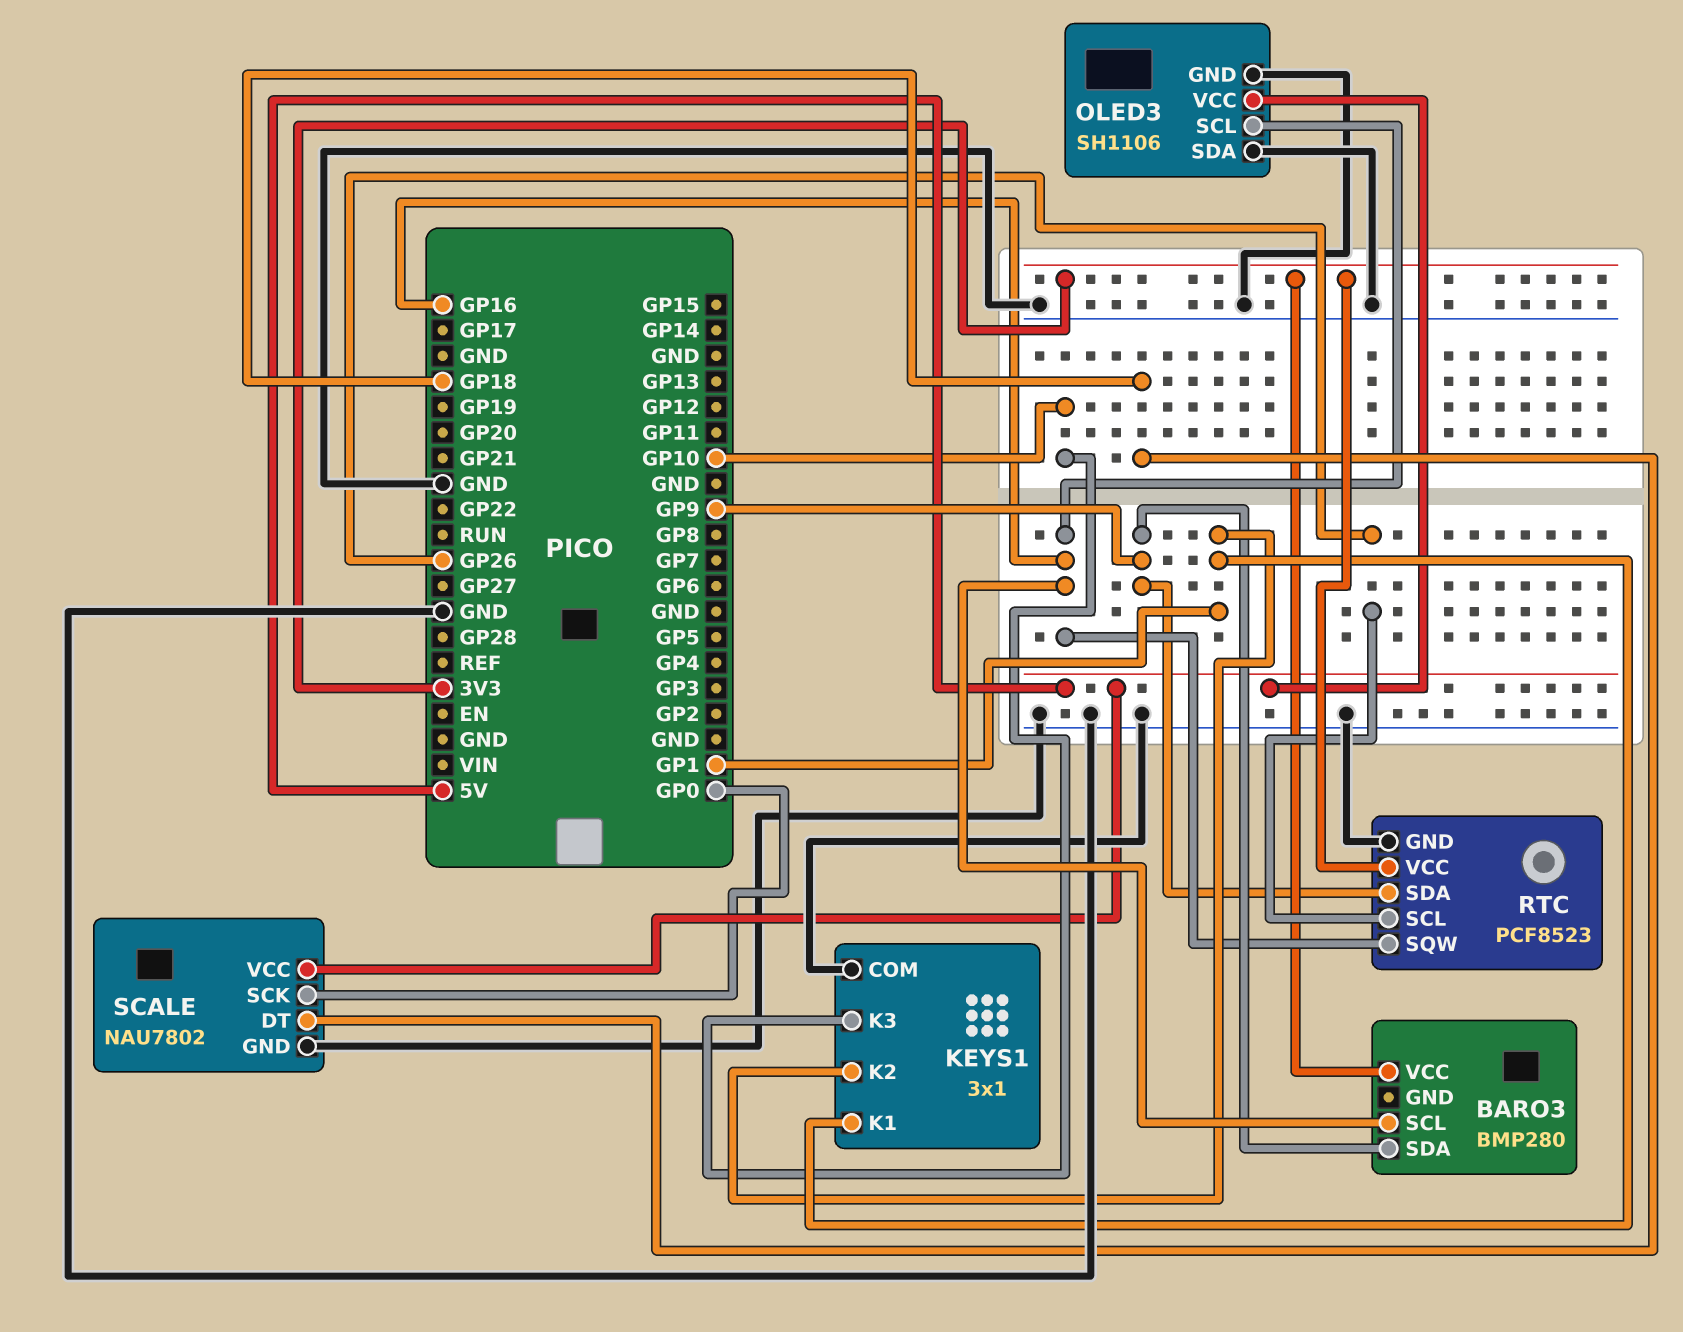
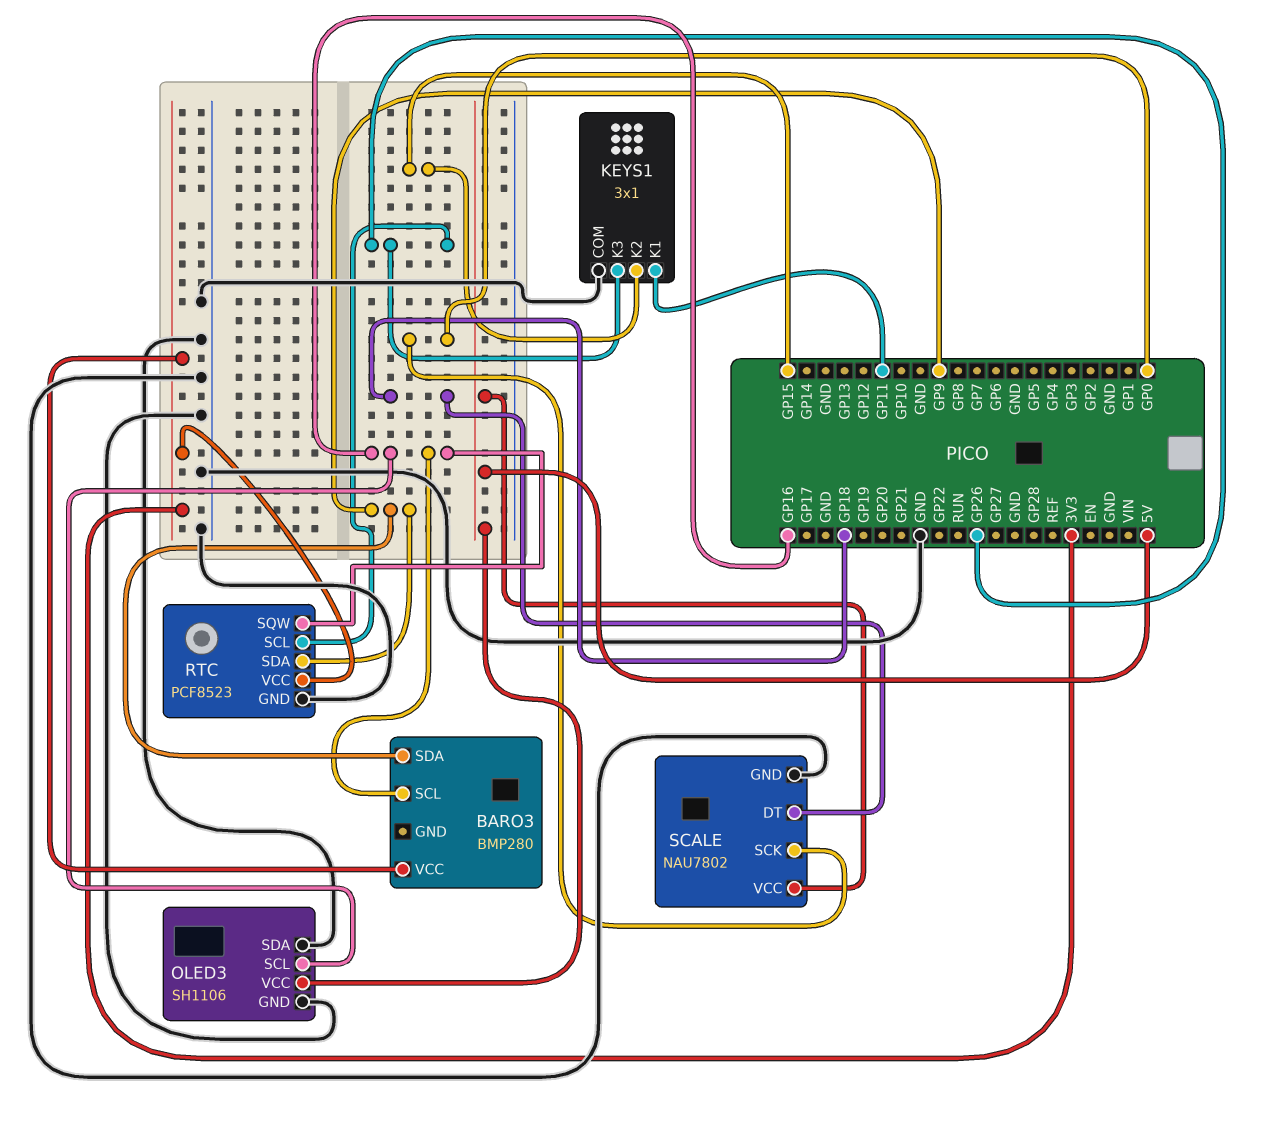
KEYS1 pin K1: GP1 -> GP11
KEYS1 pin K2: GP1 -> GP15
KEYS1 pin K3: GP10 -> GP26

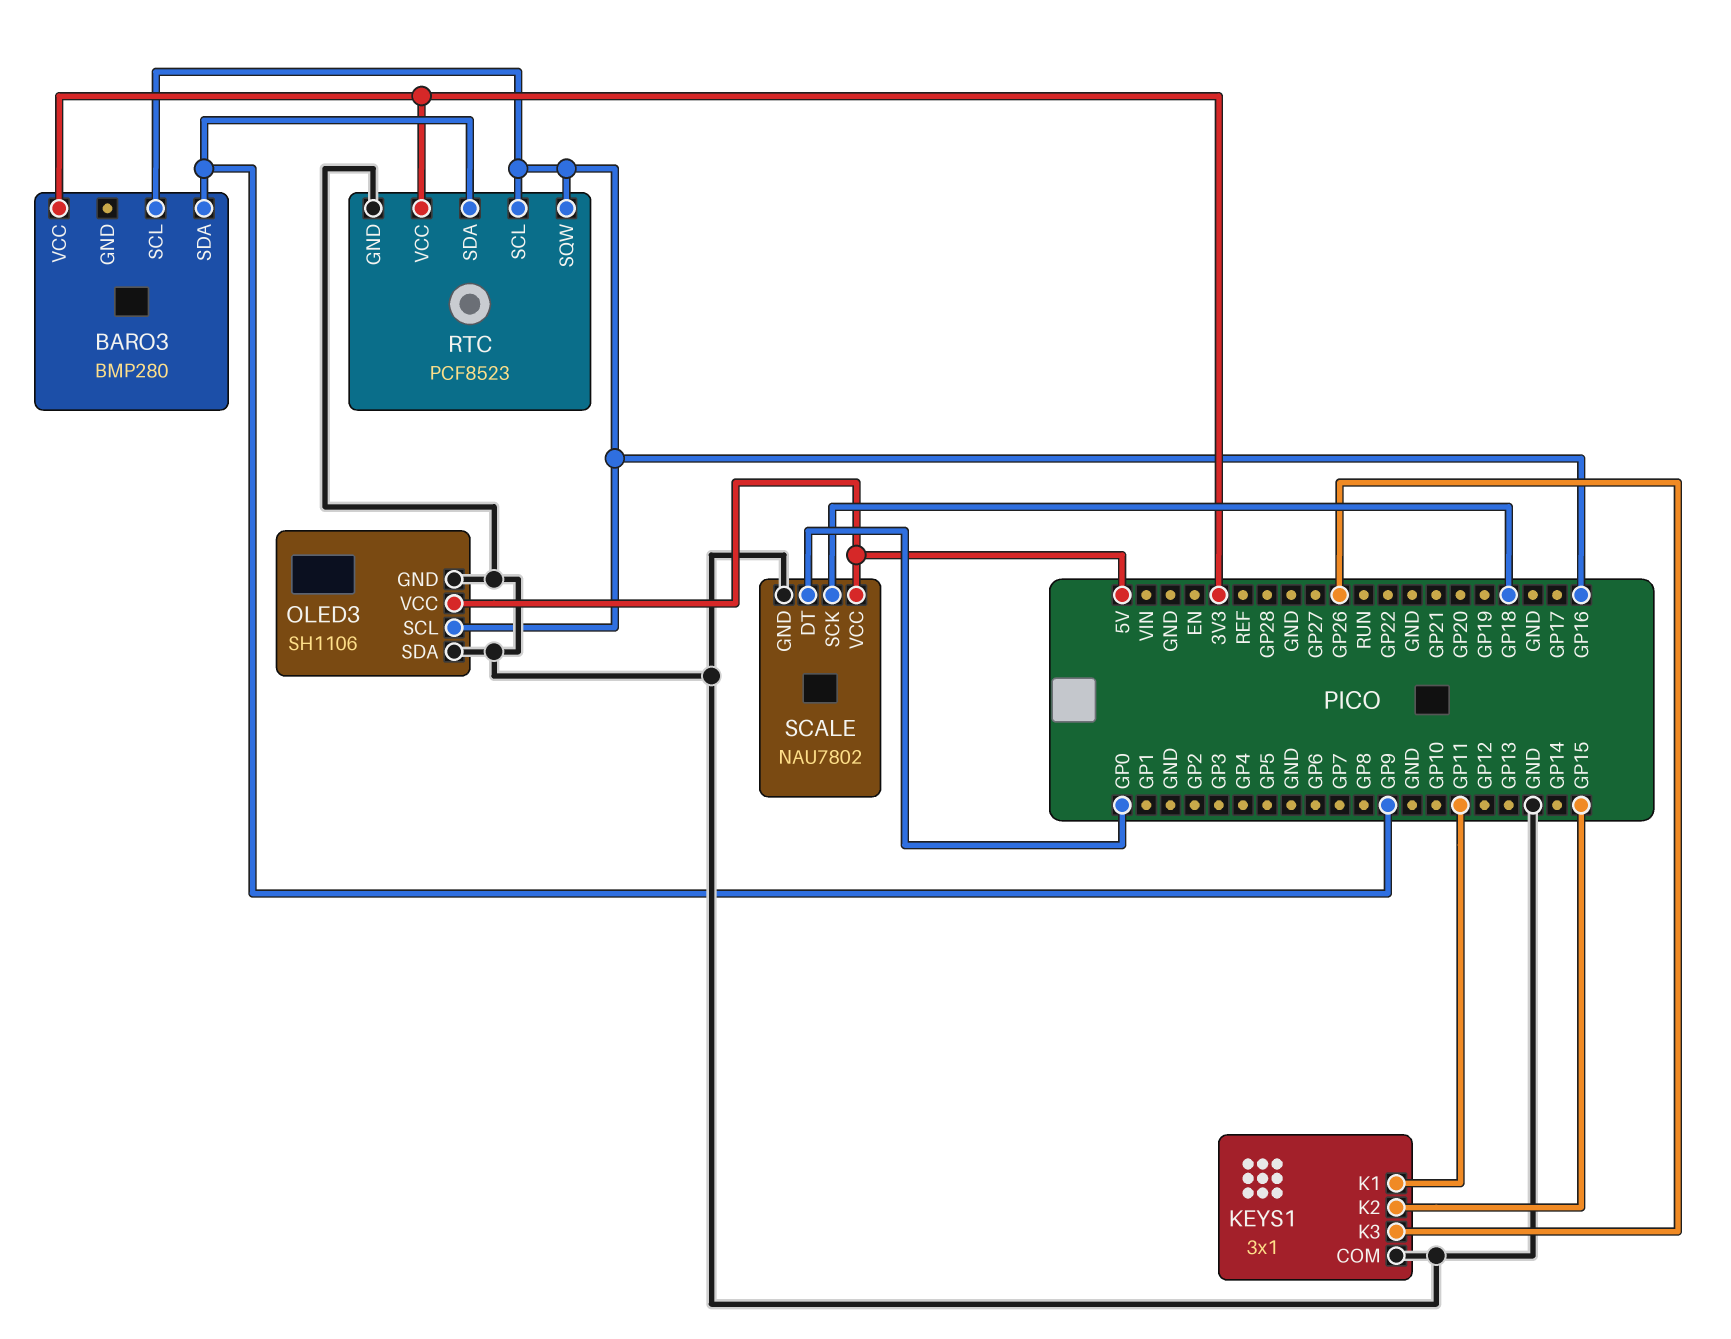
RTC pin SCL: GP26 -> GP16
SCALE pin DT: GP18 -> GP0
SCALE pin SCK: GP0 -> GP18

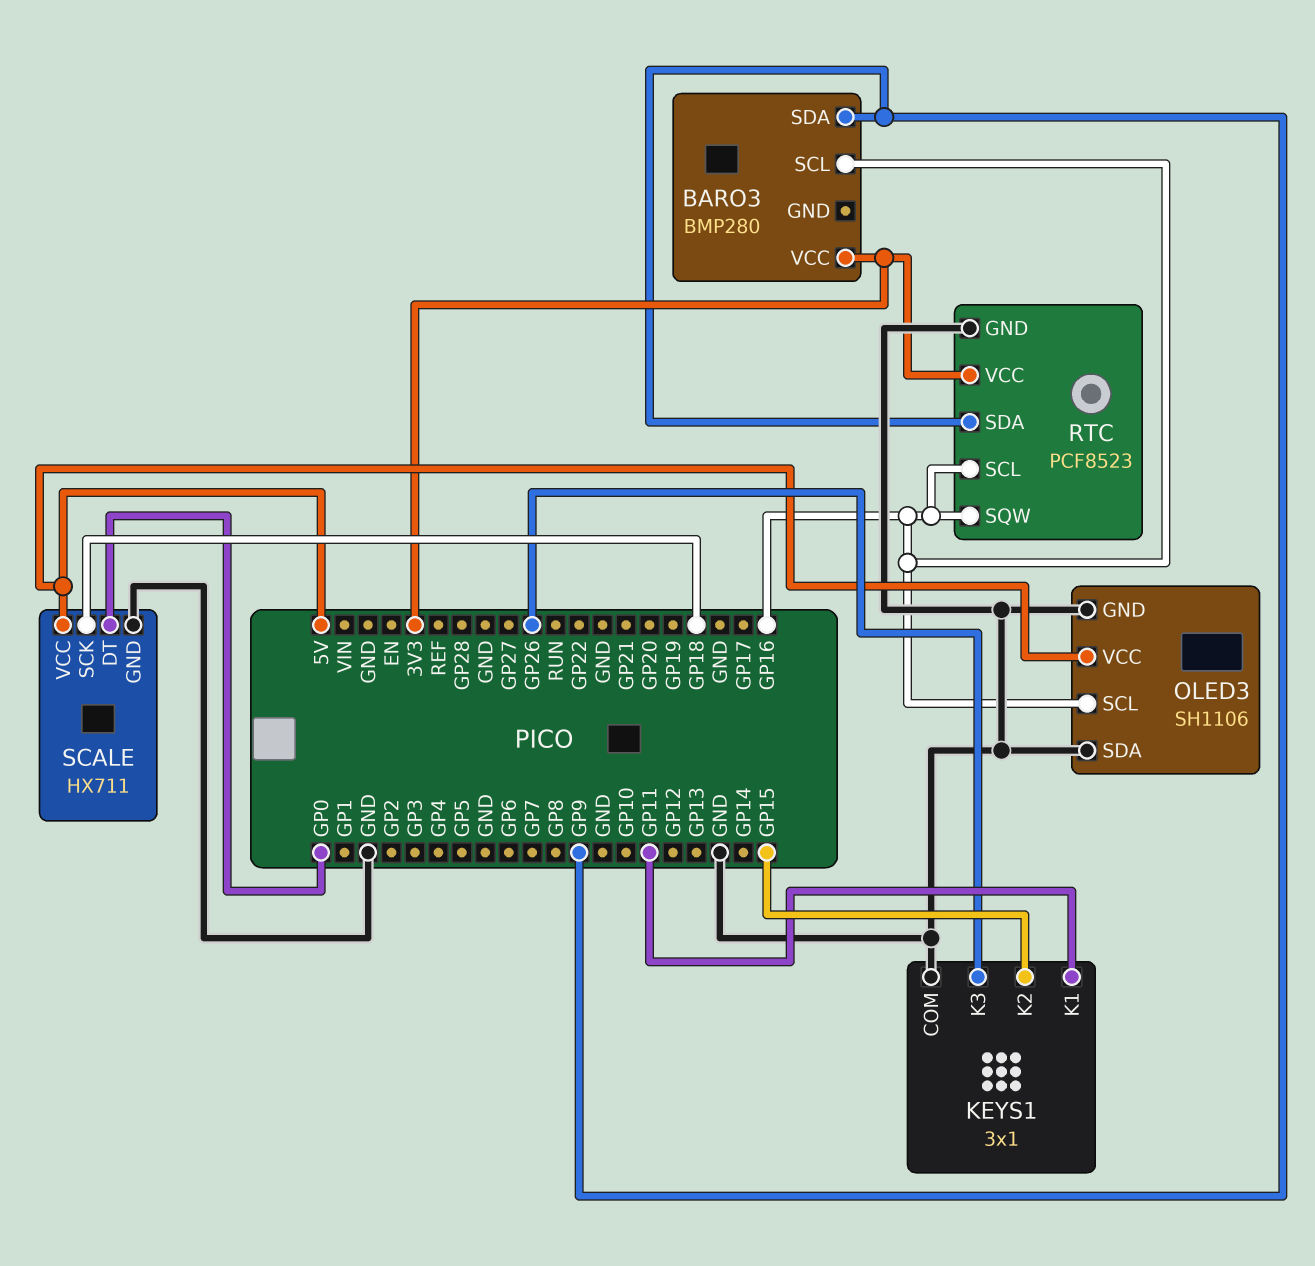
SCALE: NAU7802 -> HX711

